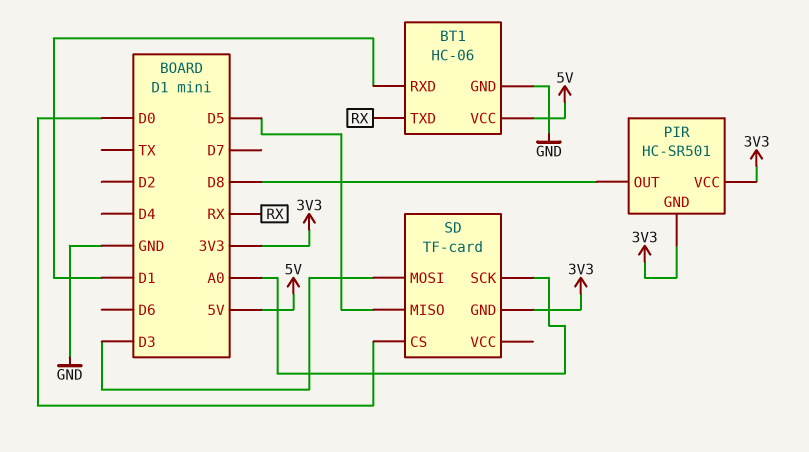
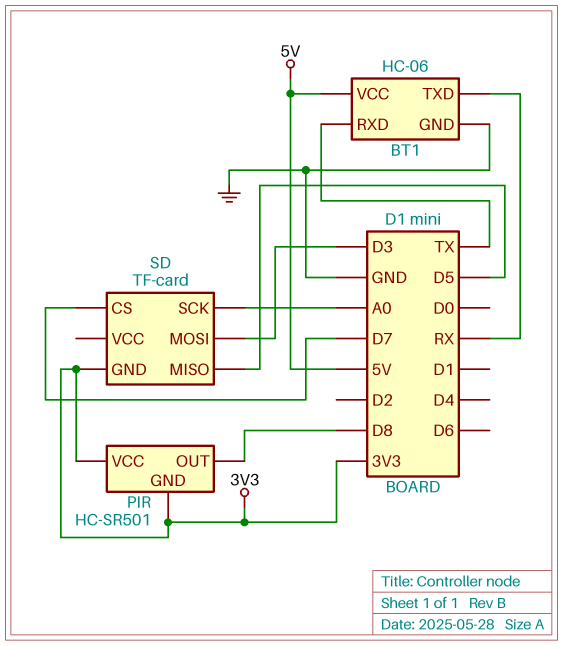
BT1 pin RXD: D1 -> TX
SD pin CS: D0 -> D7

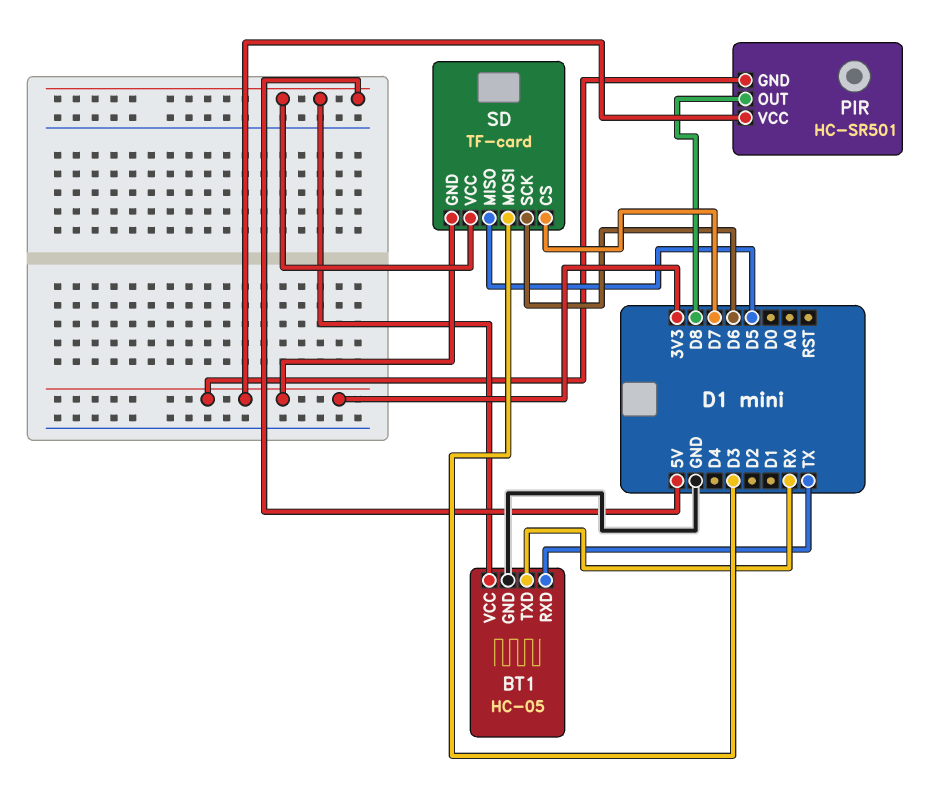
BT1: HC-06 -> HC-05
SD pin SCK: A0 -> D6
SD pin VCC: none -> 5V

